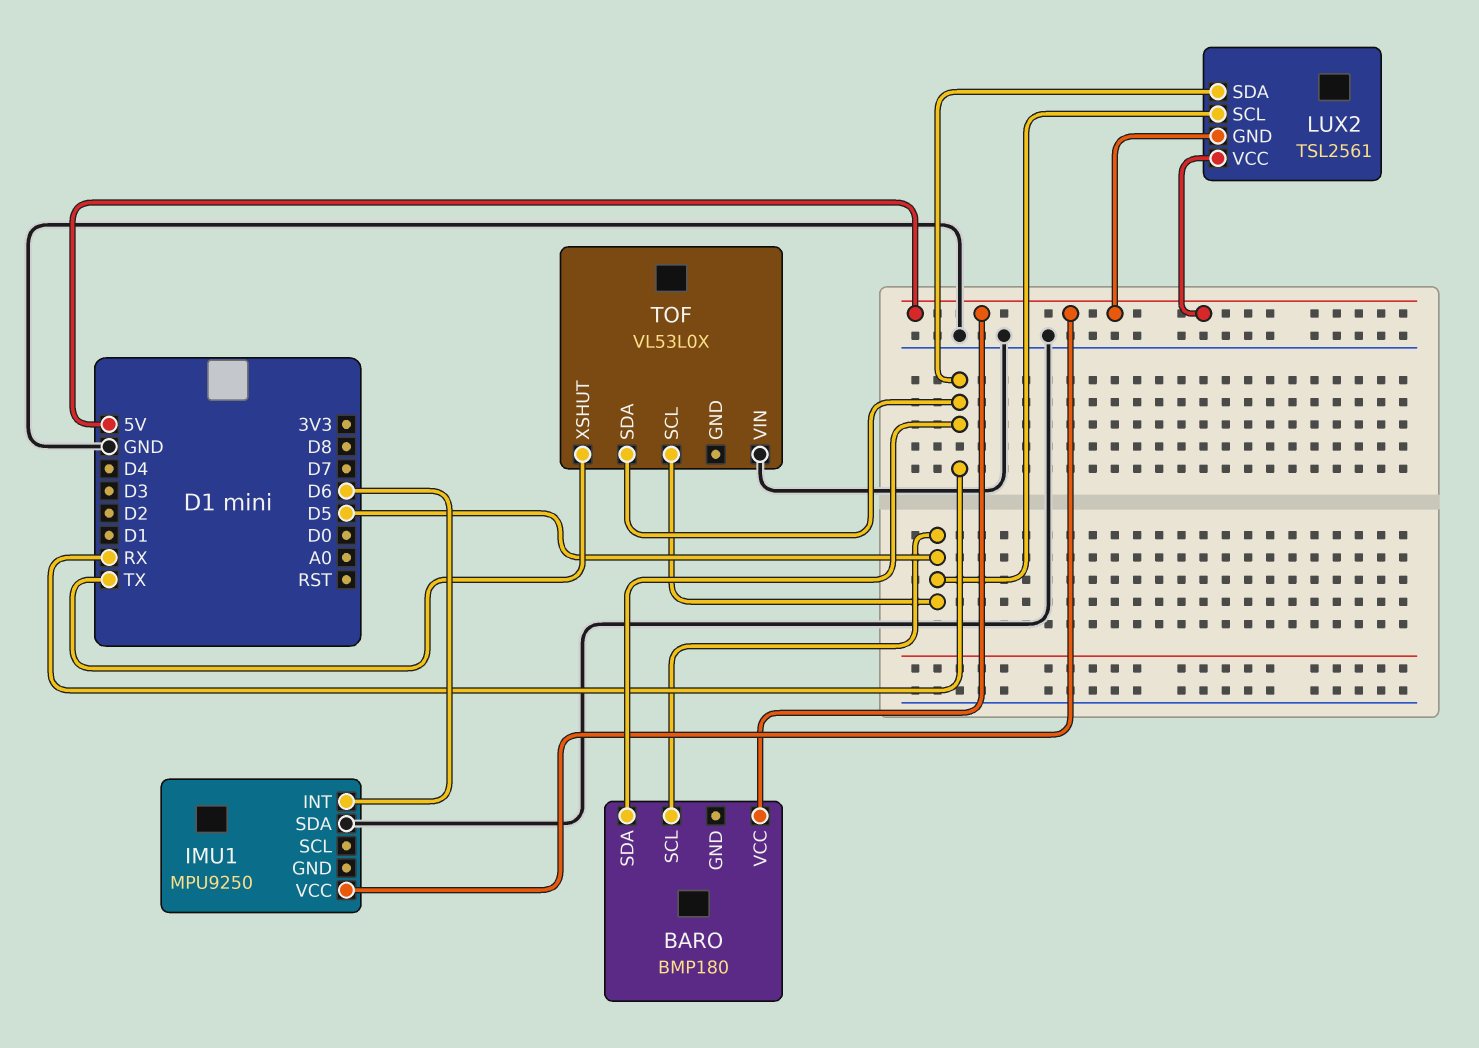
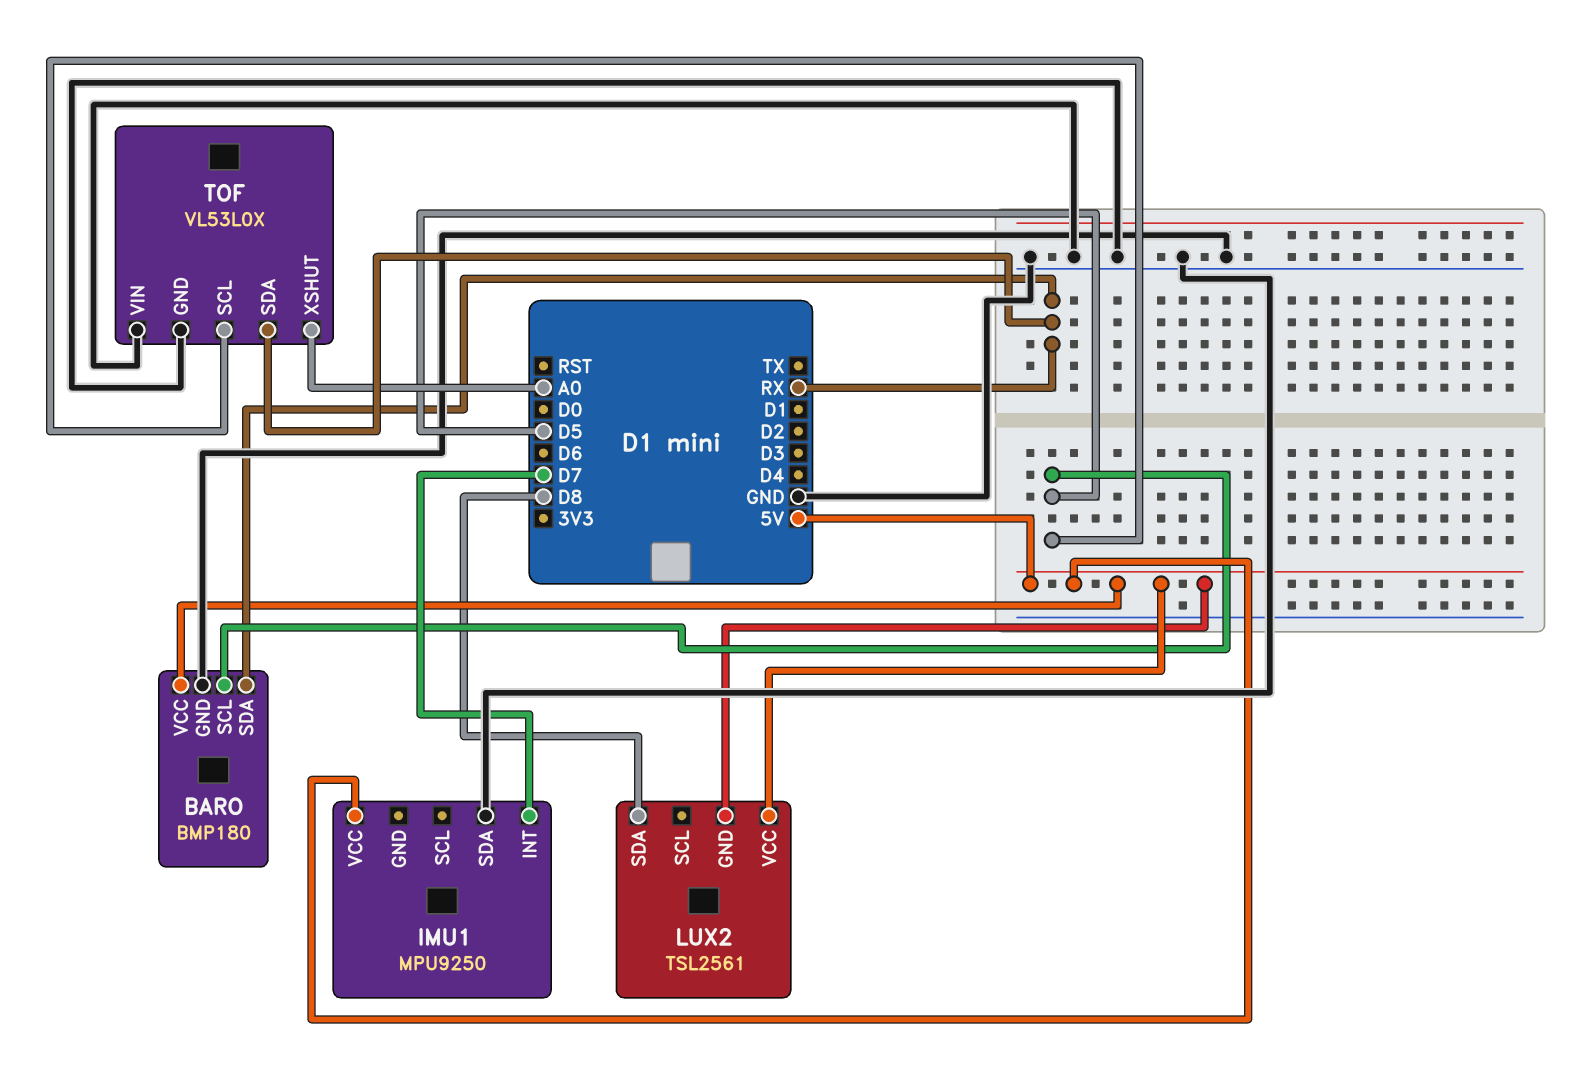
BARO pin GND: none -> GND
IMU1 pin INT: D6 -> D7
LUX2 pin SCL: D5 -> none
LUX2 pin SDA: RX -> D8
TOF pin GND: none -> GND
TOF pin XSHUT: TX -> A0

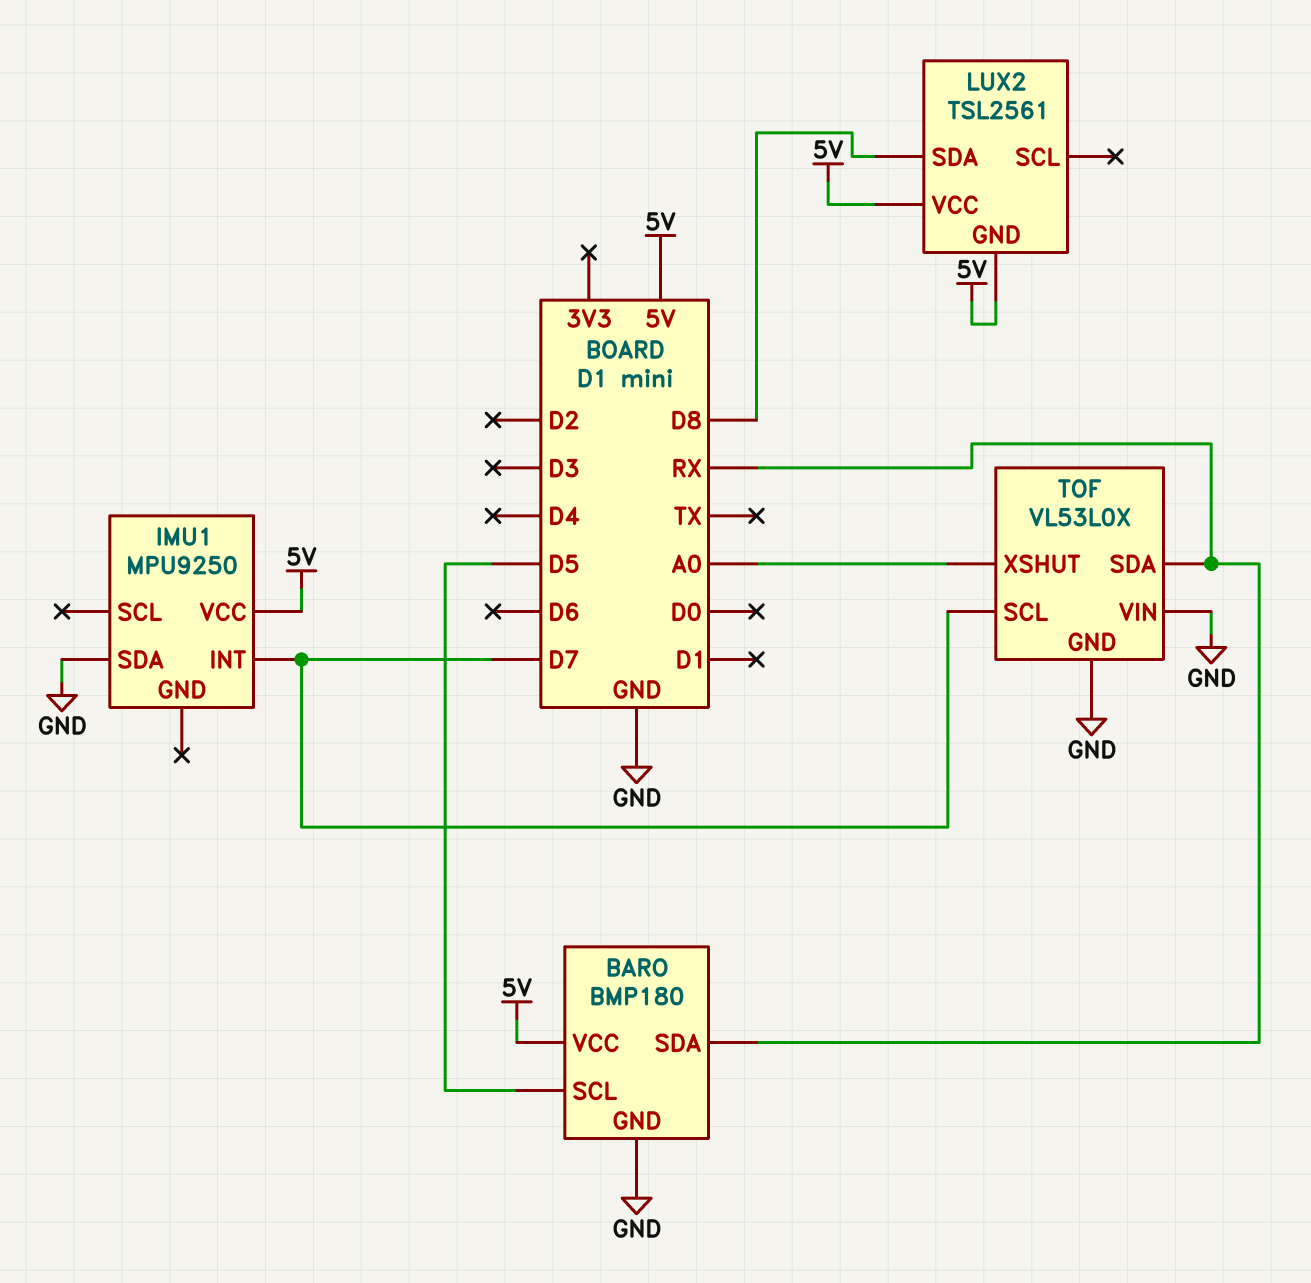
TOF pin SCL: D5 -> D7

